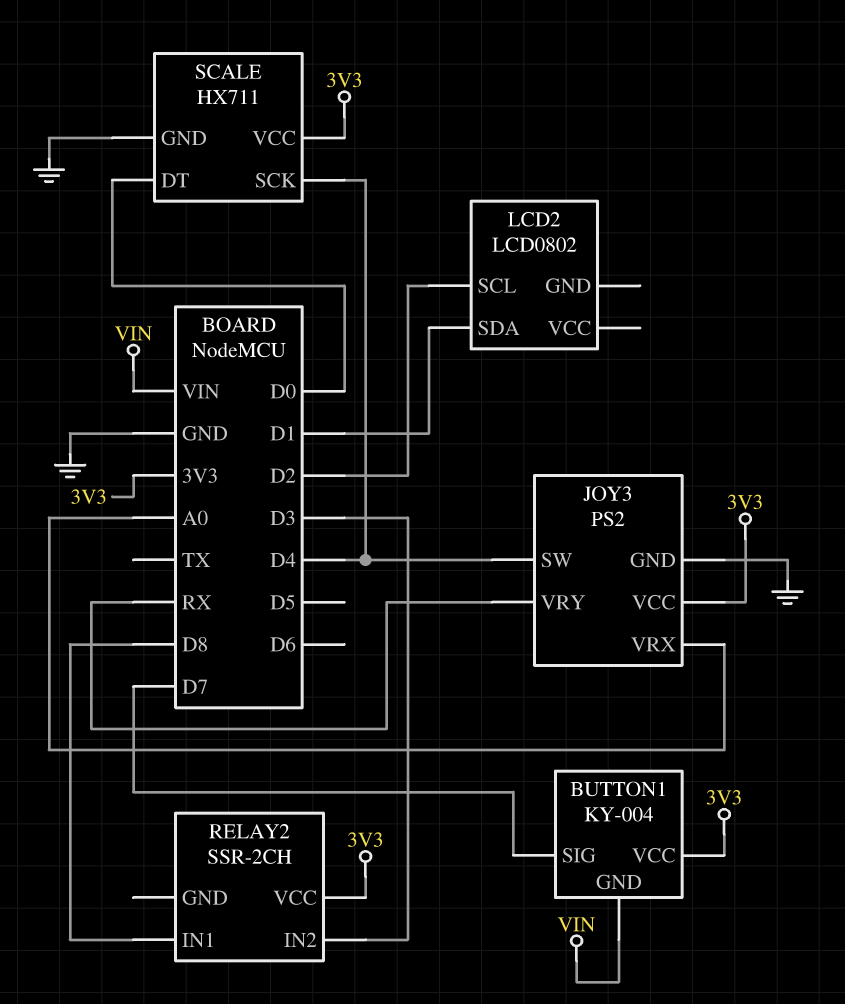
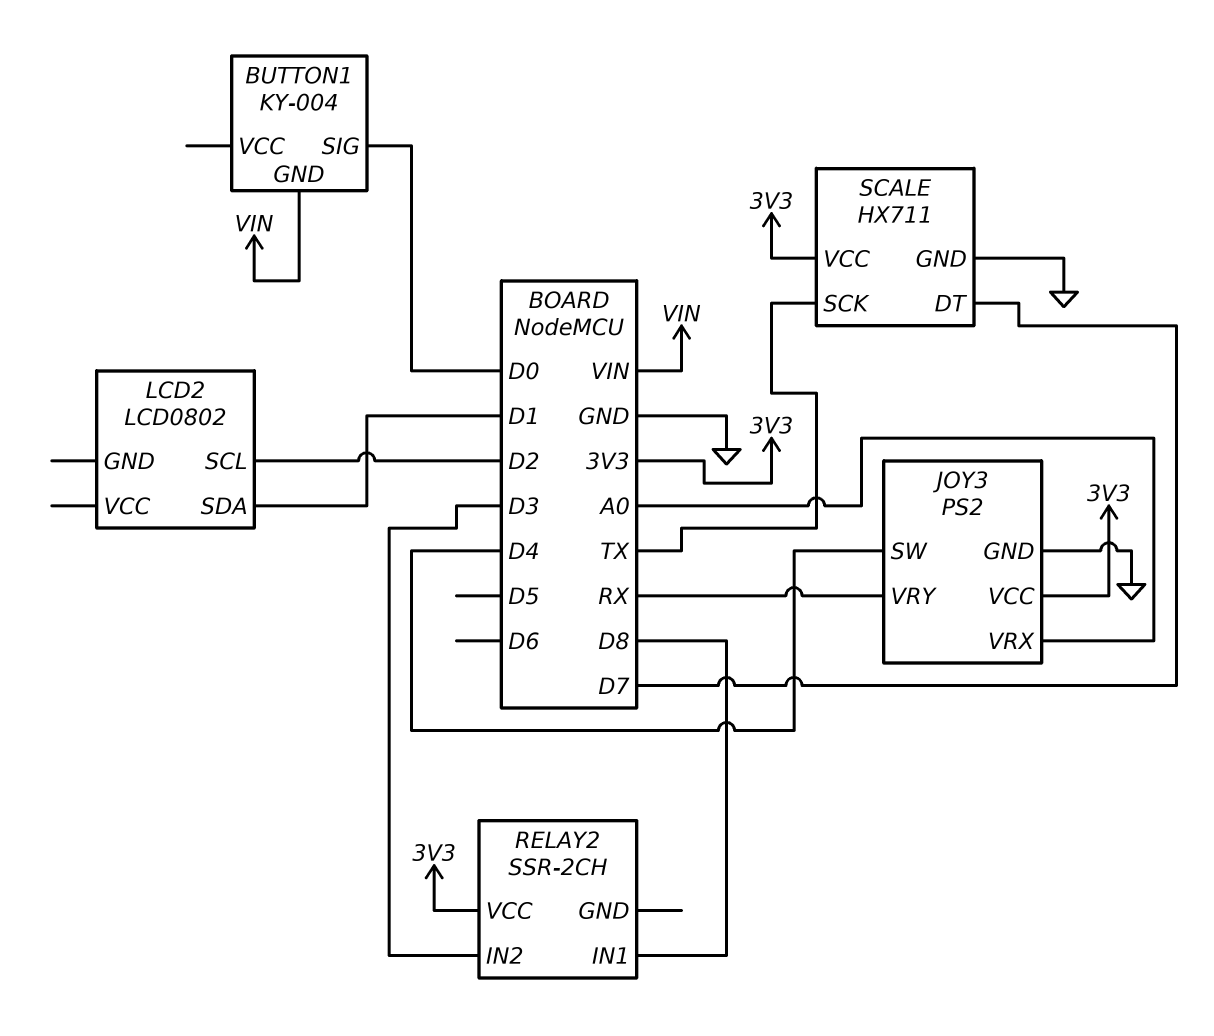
BUTTON1 pin SIG: D7 -> D0
BUTTON1 pin VCC: 3V3 -> none
SCALE pin DT: D0 -> D7
SCALE pin SCK: D4 -> TX

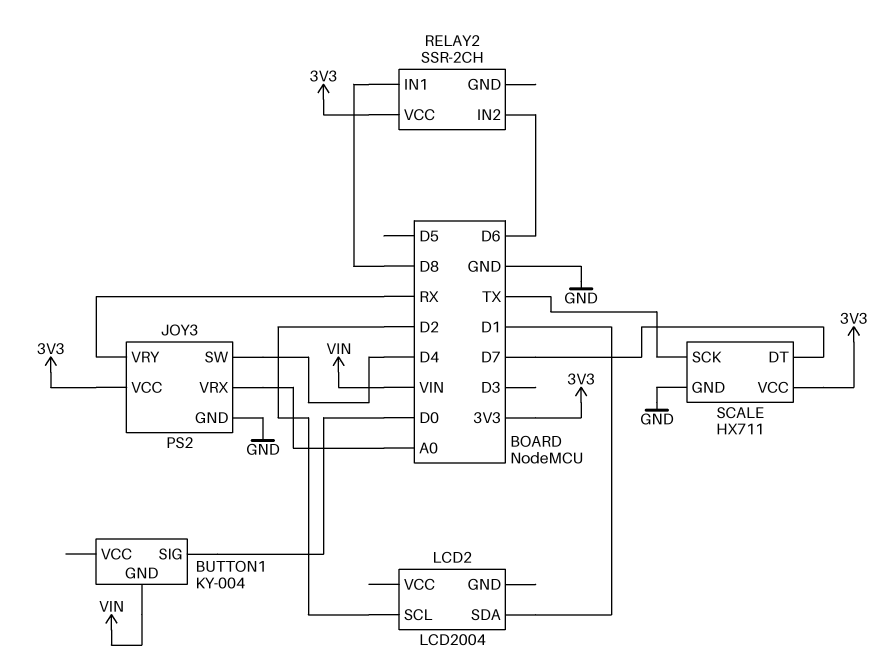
LCD2: LCD0802 -> LCD2004
RELAY2 pin IN2: D3 -> D6

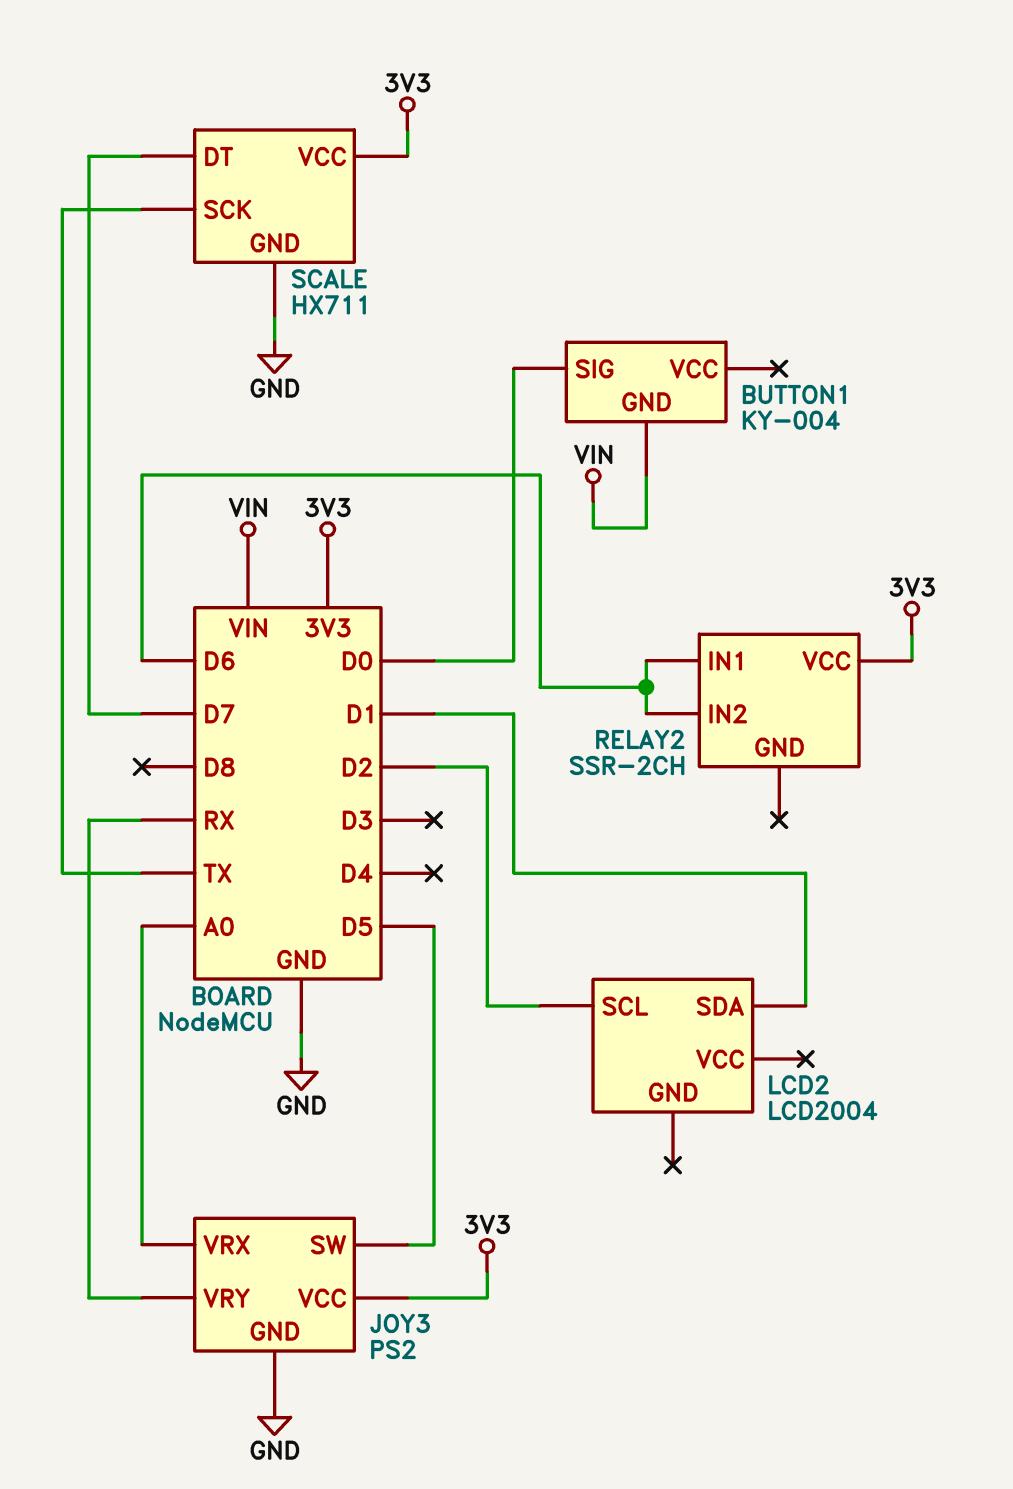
JOY3 pin SW: D4 -> D5
RELAY2 pin IN1: D8 -> D6

